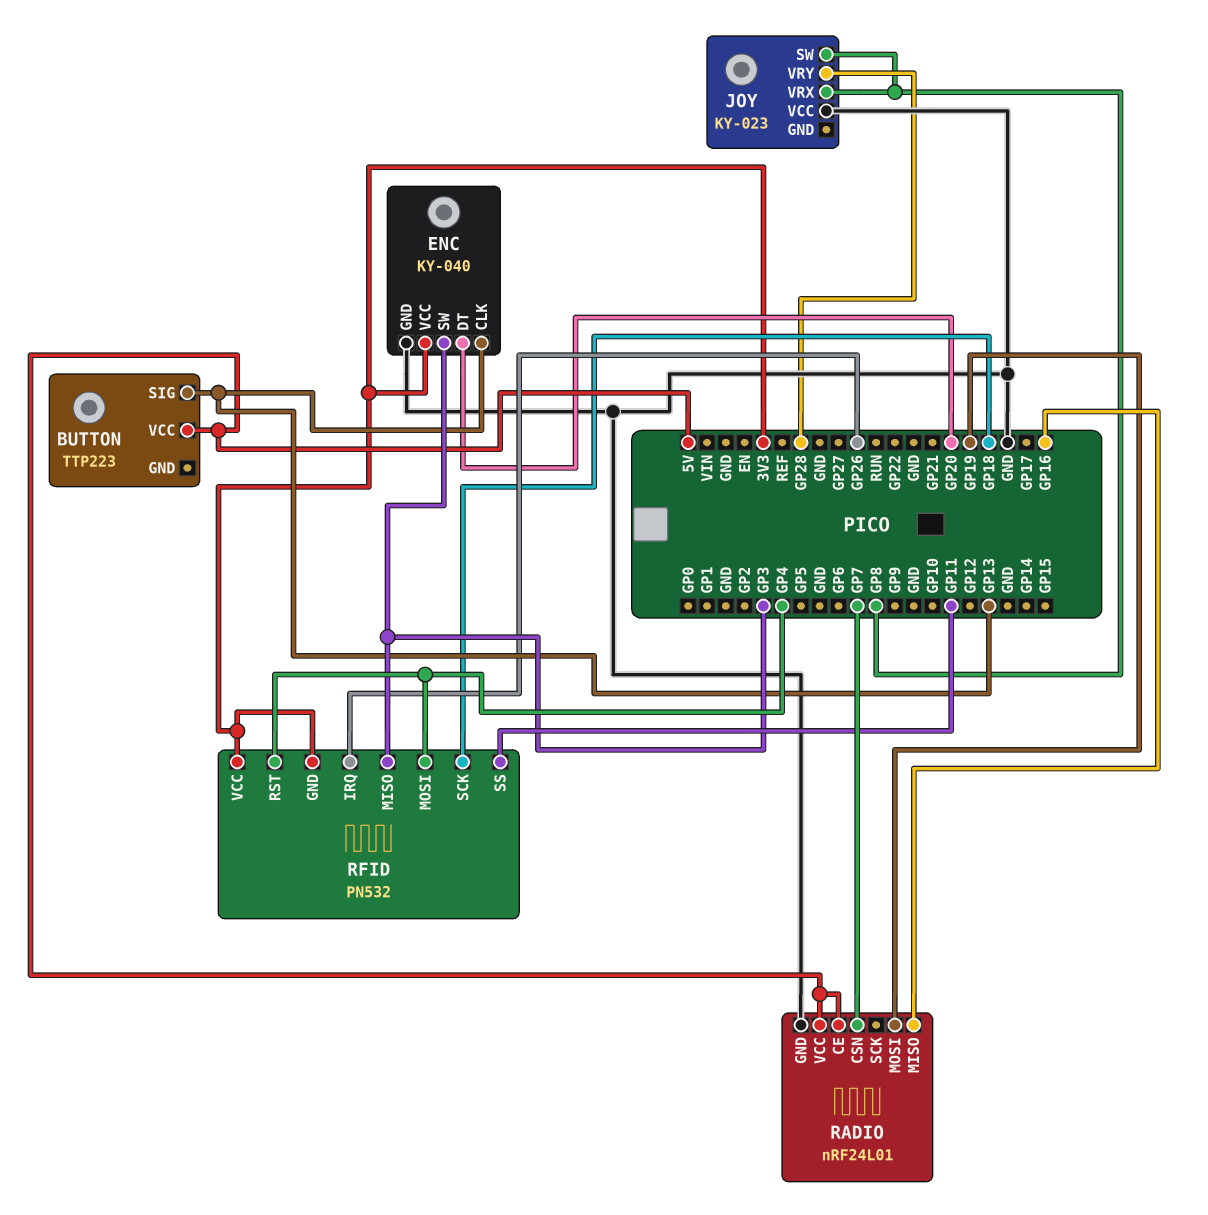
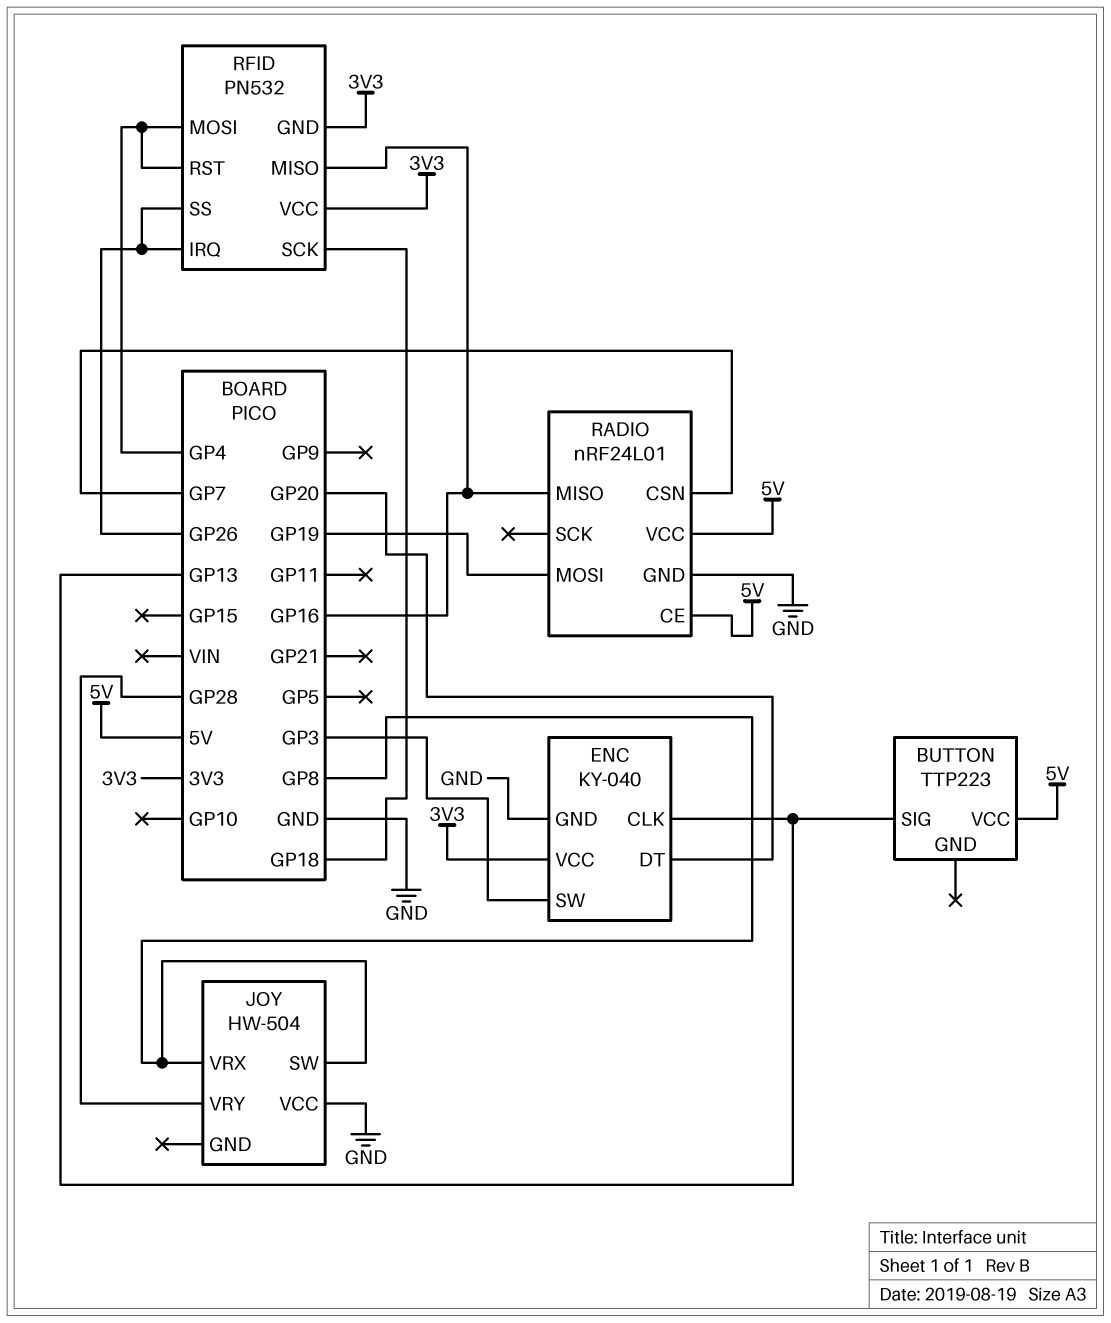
JOY: KY-023 -> HW-504
RFID pin MISO: GP3 -> GP16
RFID pin SS: GP11 -> GP26

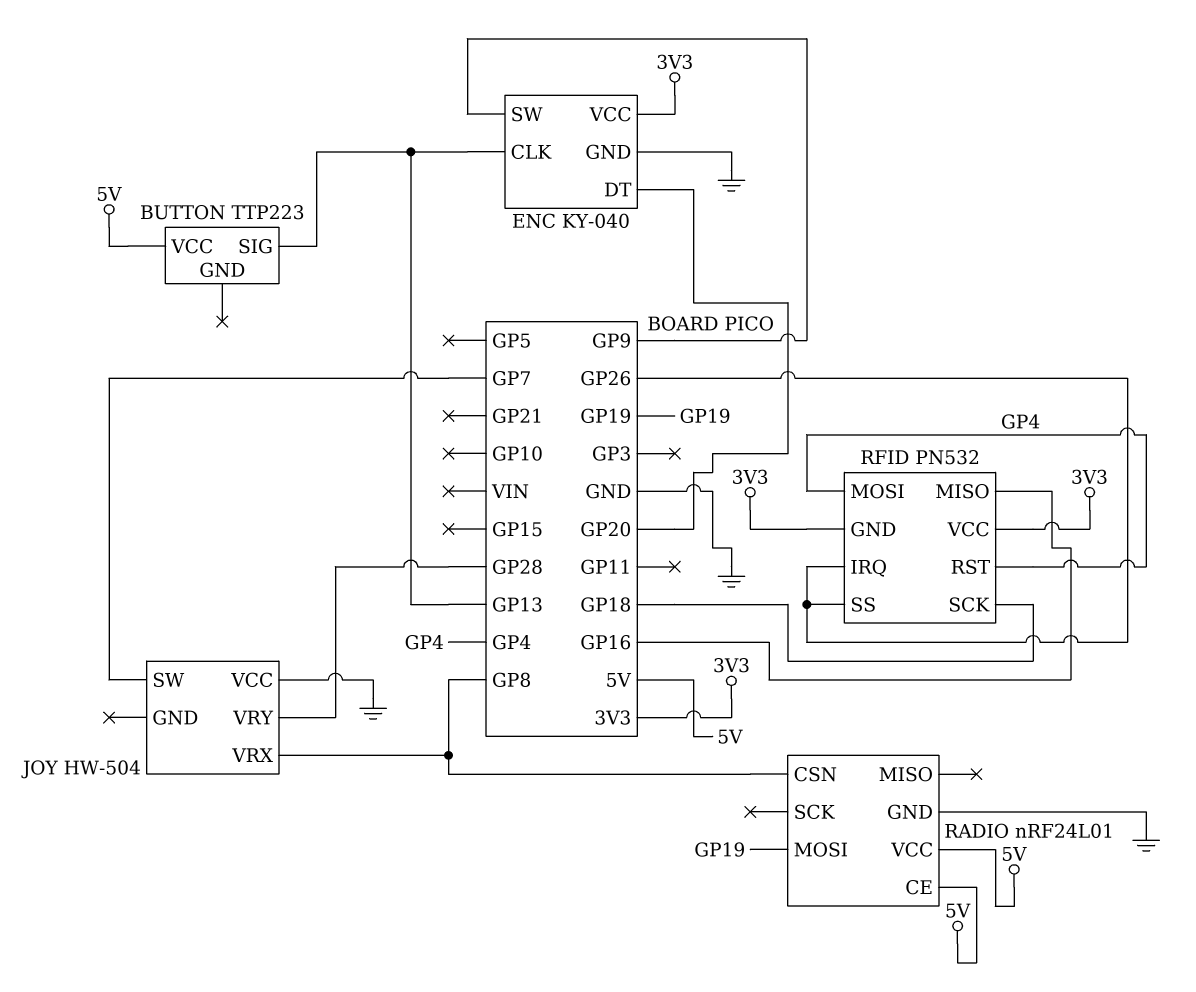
ENC pin SW: GP3 -> GP9
JOY pin SW: GP8 -> GP7
RADIO pin CSN: GP7 -> GP8
RADIO pin MISO: GP16 -> none

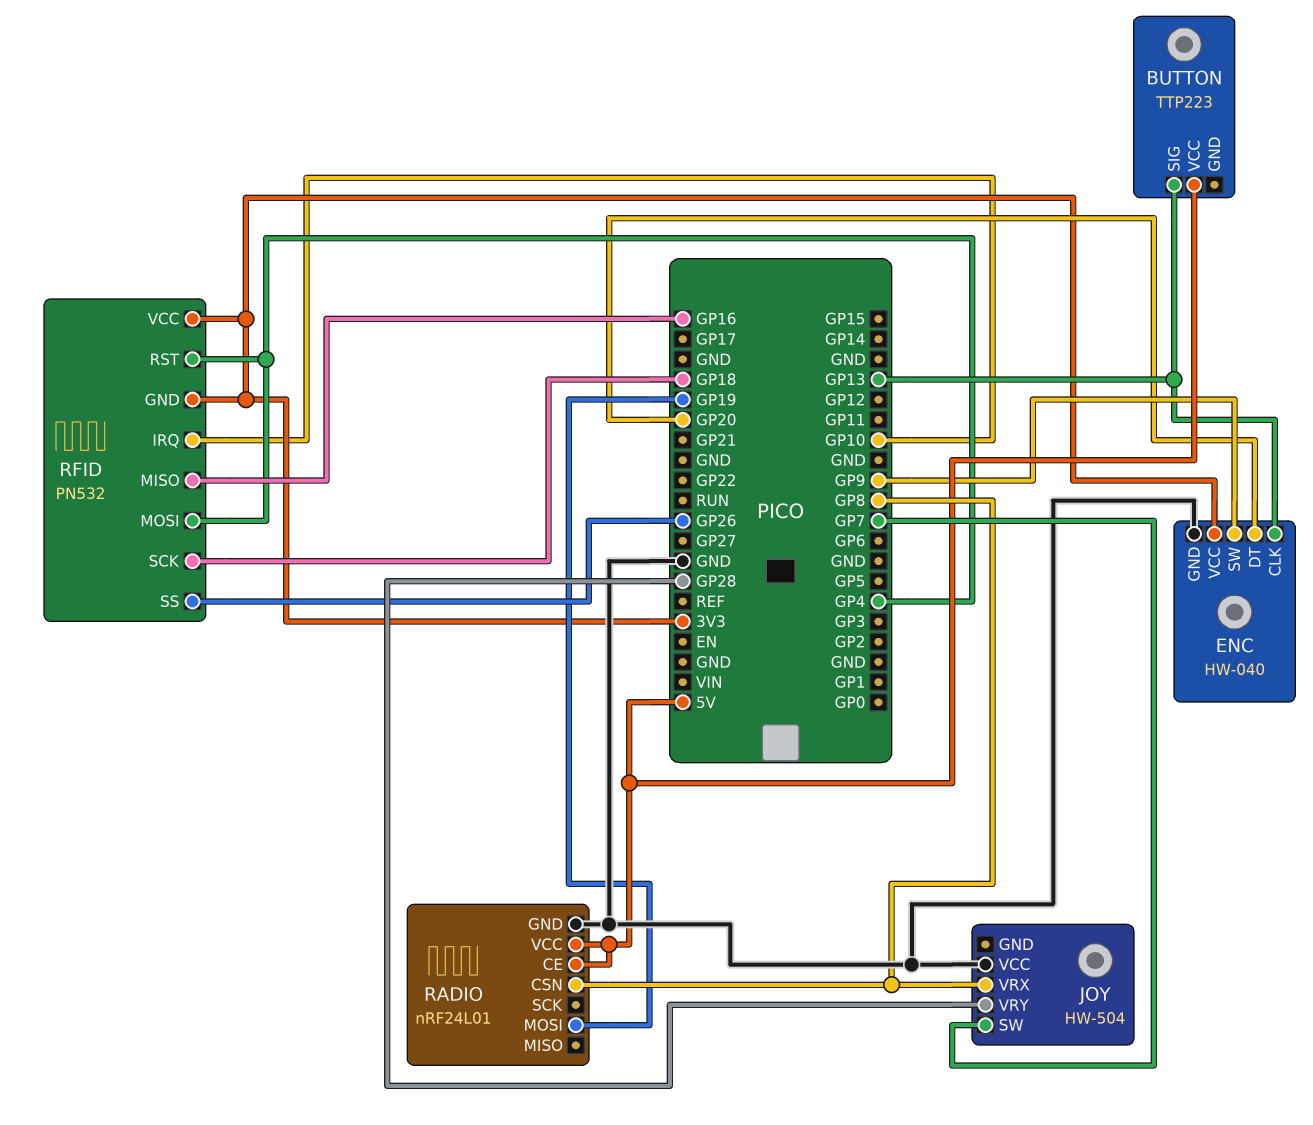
ENC: KY-040 -> HW-040
RFID pin IRQ: GP26 -> GP10

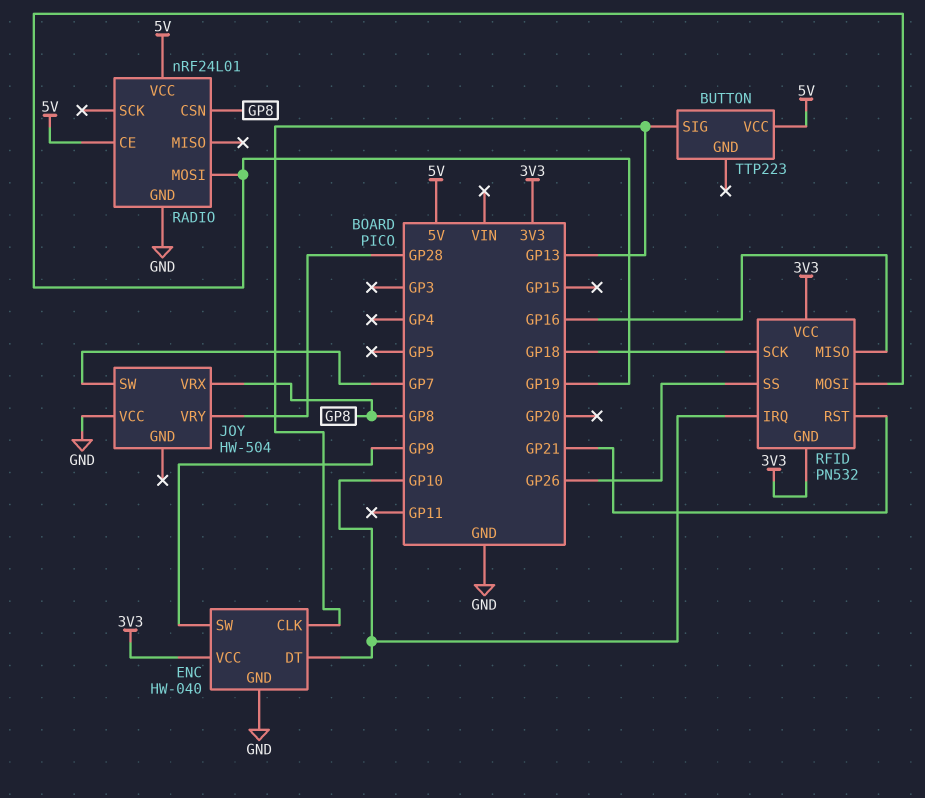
ENC pin DT: GP20 -> GP10
RFID pin MOSI: GP4 -> GP19
RFID pin RST: GP4 -> GP21

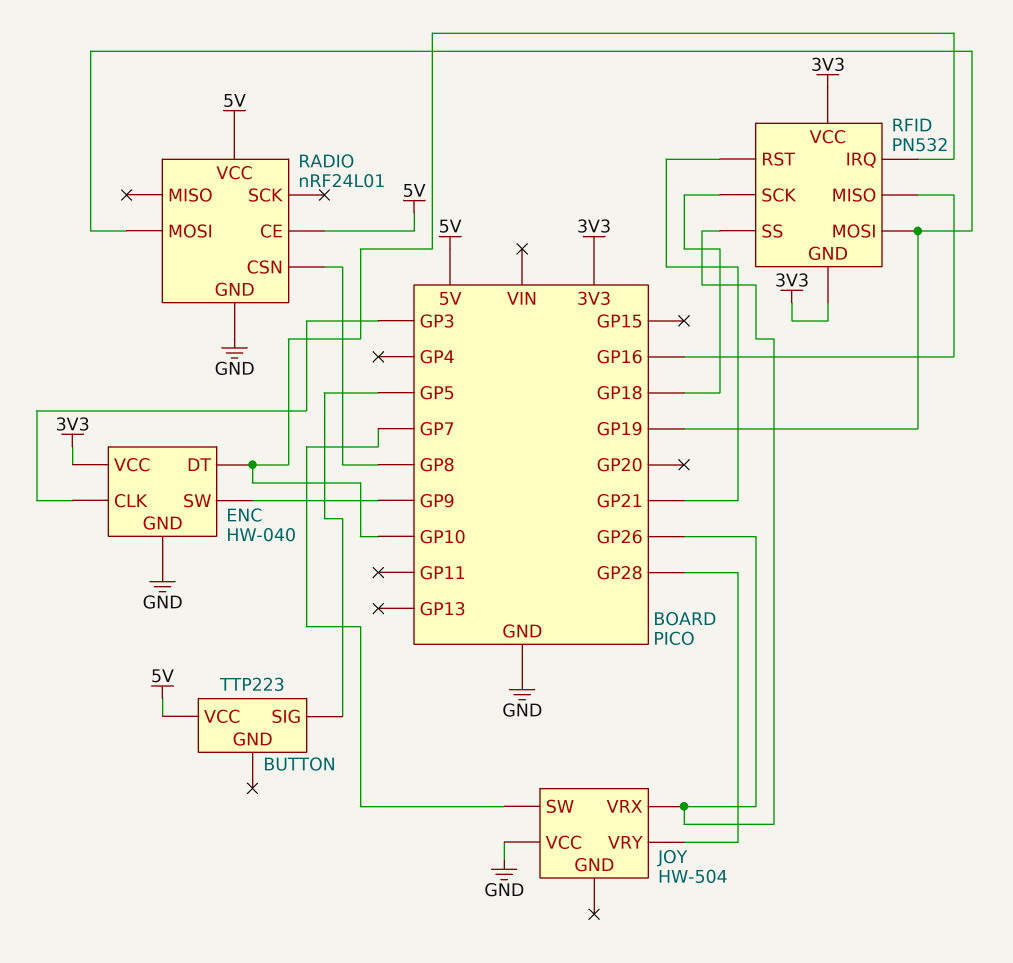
BUTTON pin SIG: GP13 -> GP5
ENC pin CLK: GP13 -> GP3
JOY pin VRX: GP8 -> GP26

